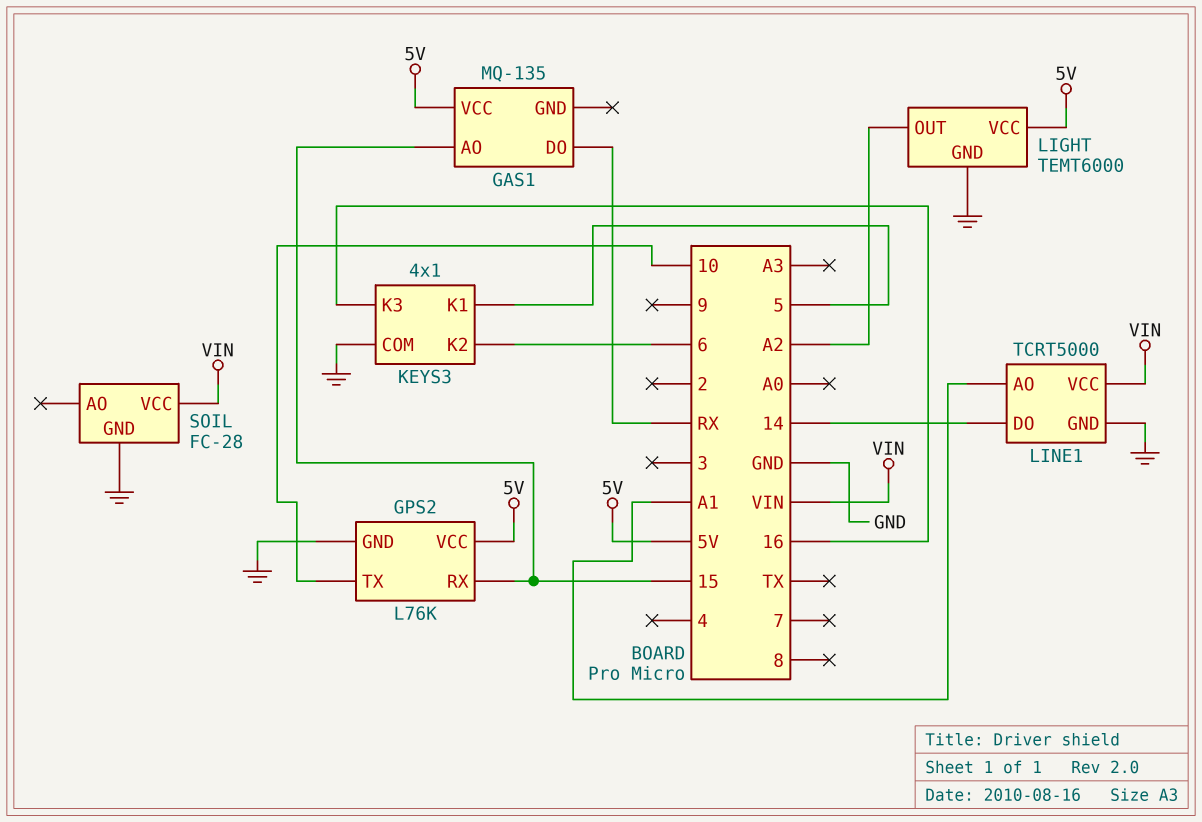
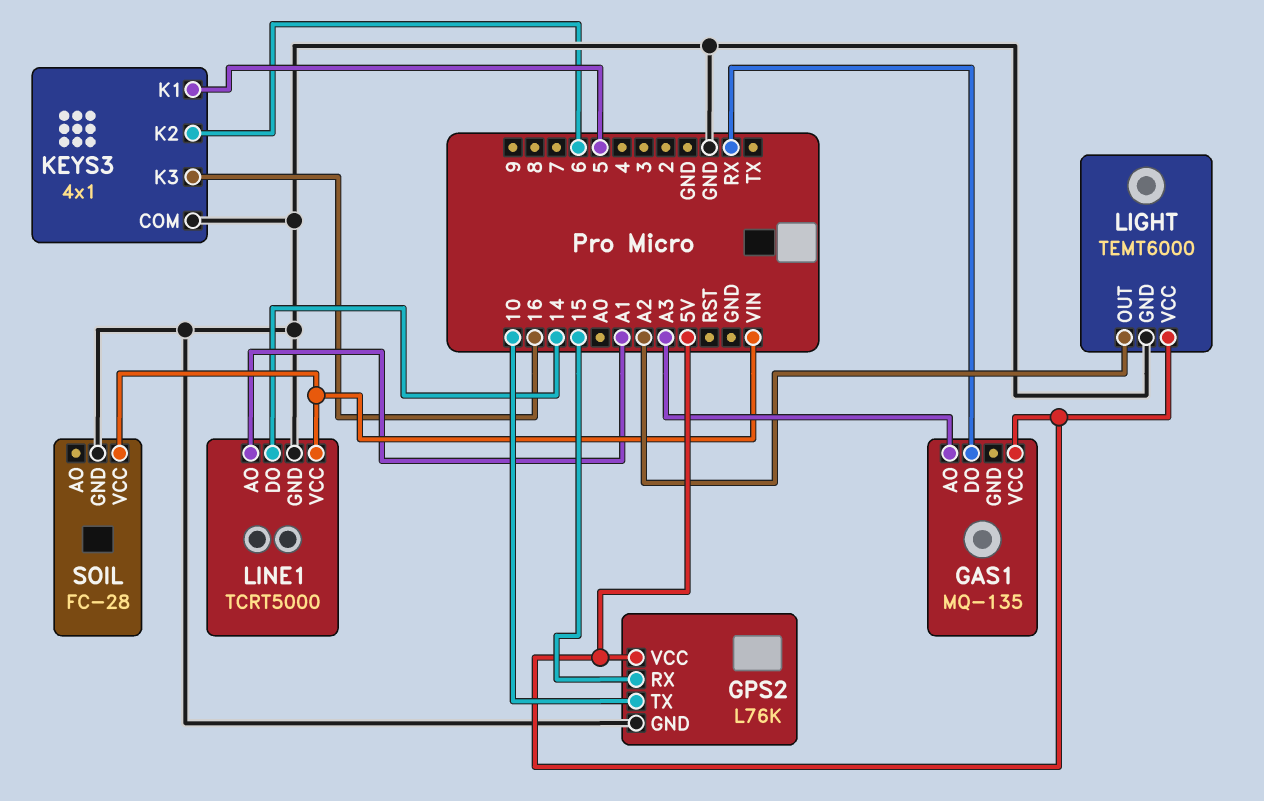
GAS1 pin AO: 15 -> A3

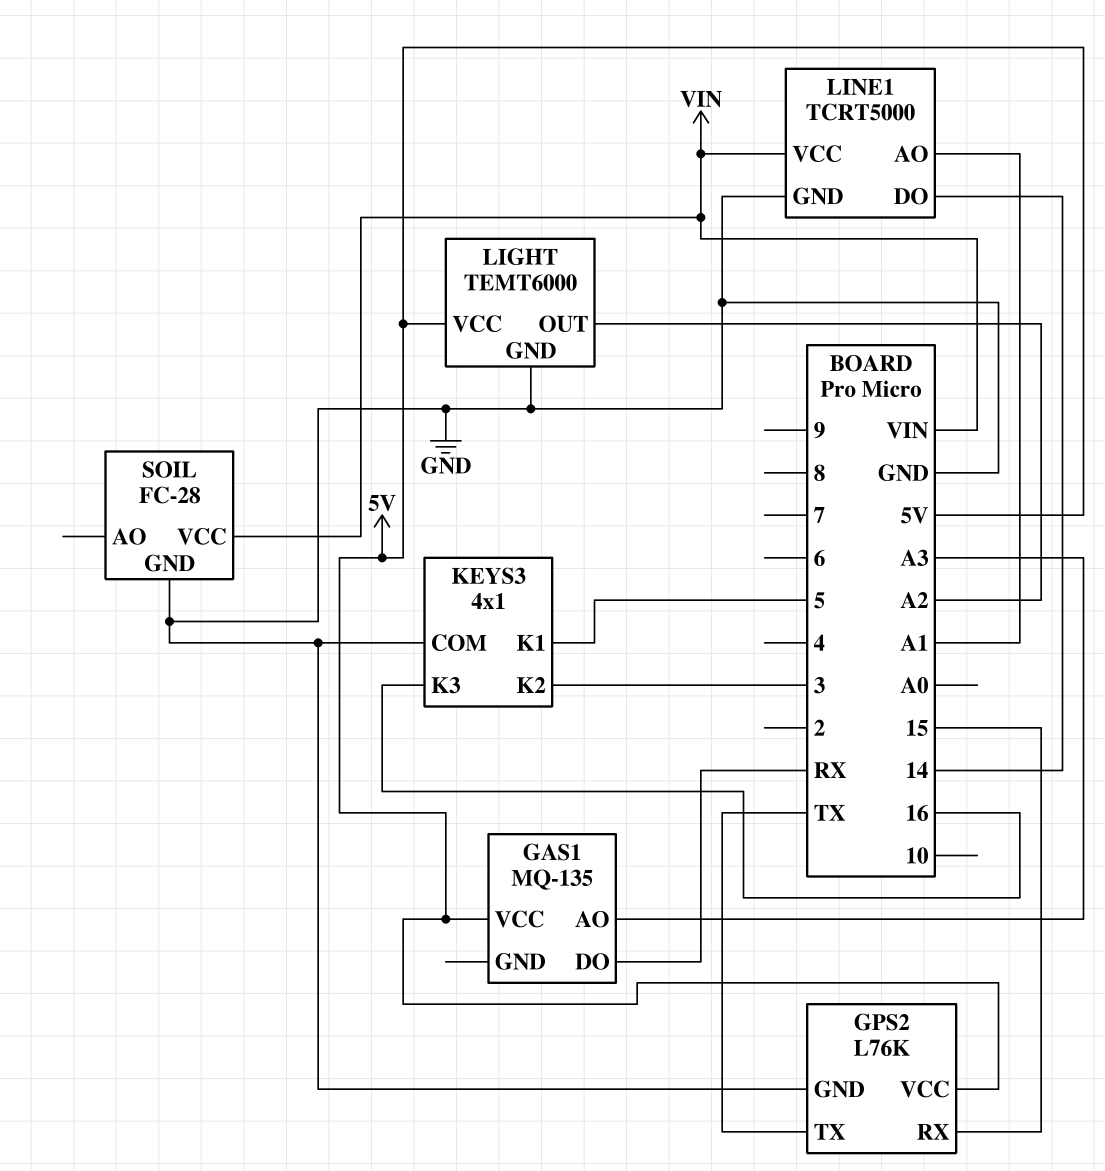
GPS2 pin TX: 10 -> TX
KEYS3 pin K2: 6 -> 3

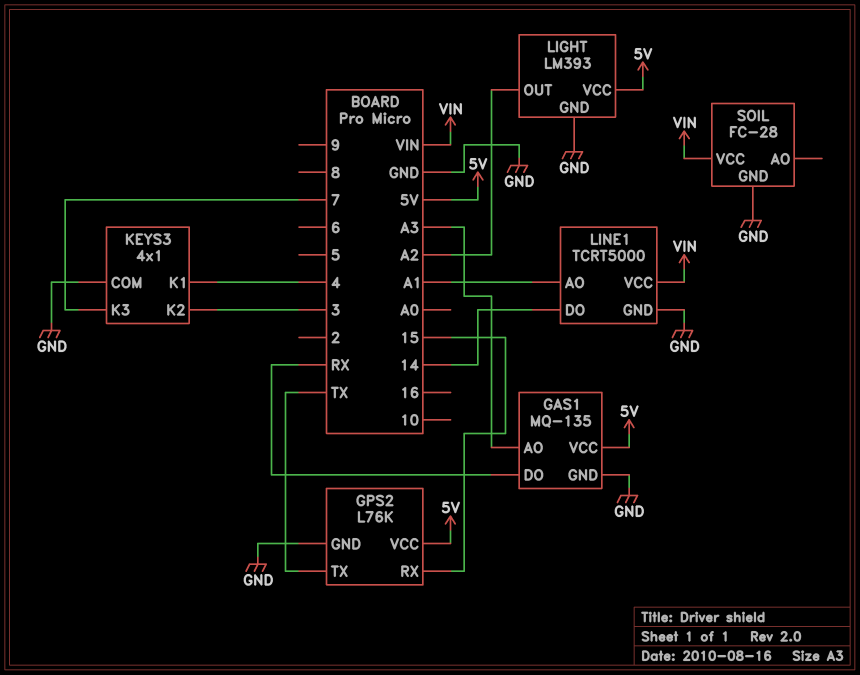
GAS1 pin GND: none -> GND
KEYS3 pin K1: 5 -> 4
KEYS3 pin K3: 16 -> 7
LIGHT: TEMT6000 -> LM393

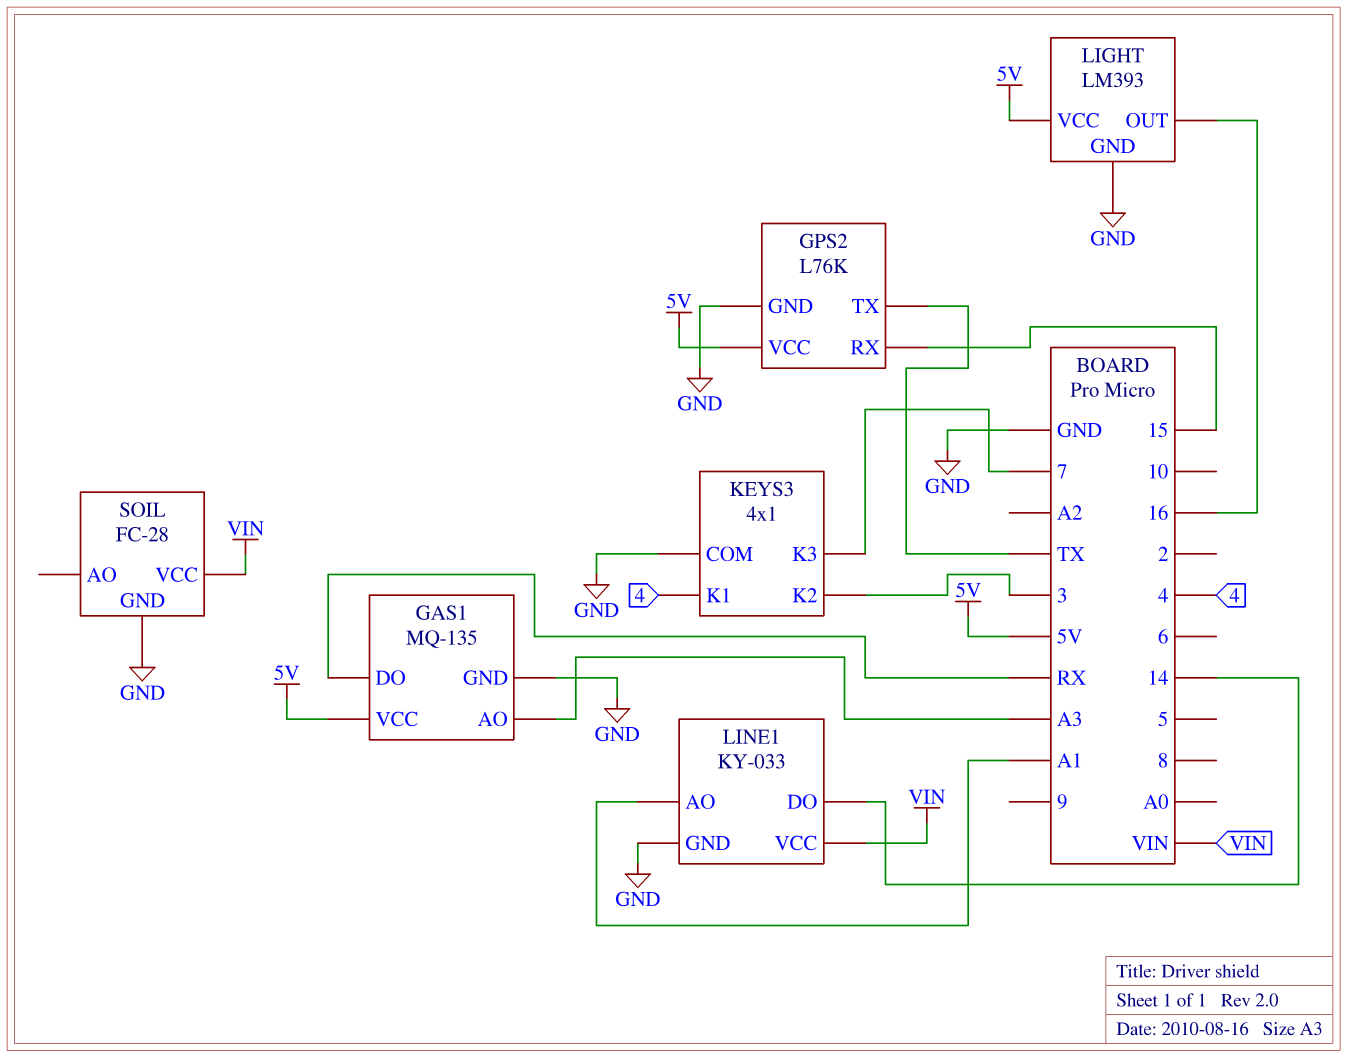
LIGHT pin OUT: A2 -> 16
LINE1: TCRT5000 -> KY-033

